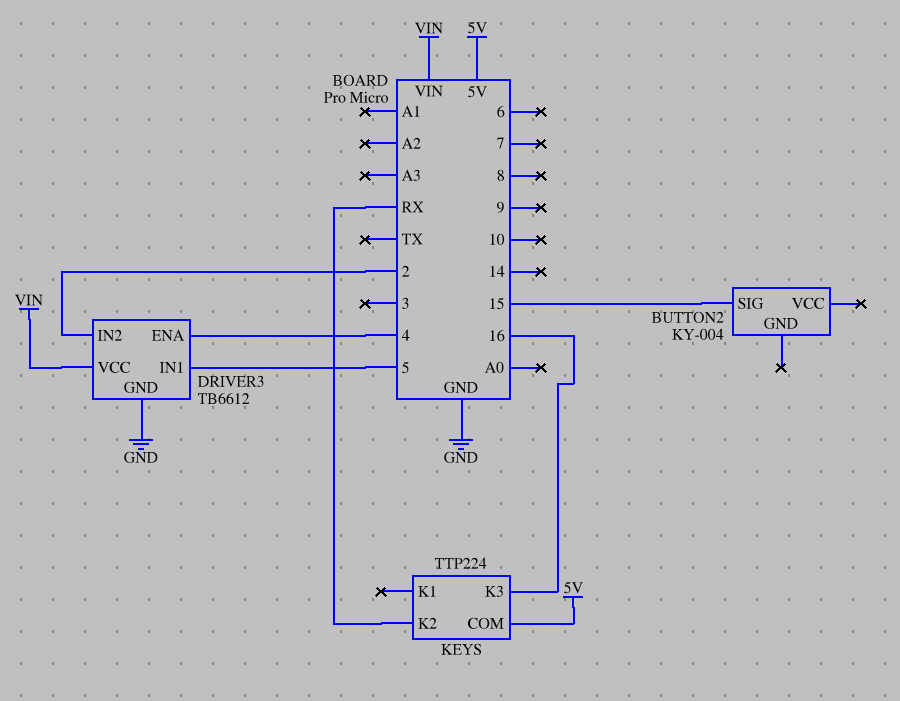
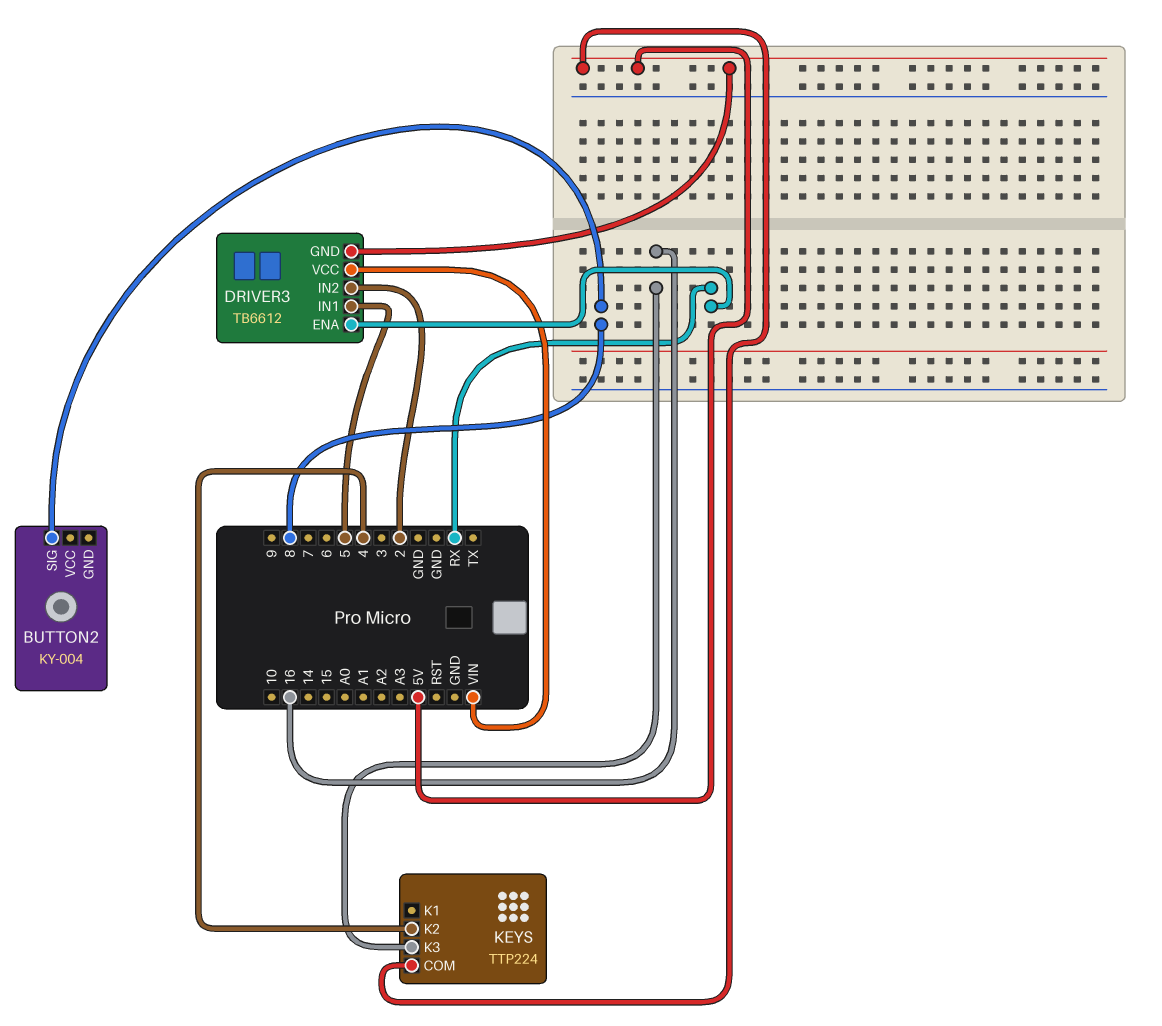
BUTTON2 pin SIG: 15 -> 8
DRIVER3 pin ENA: 4 -> RX
DRIVER3 pin GND: GND -> 5V
KEYS pin K2: RX -> 4

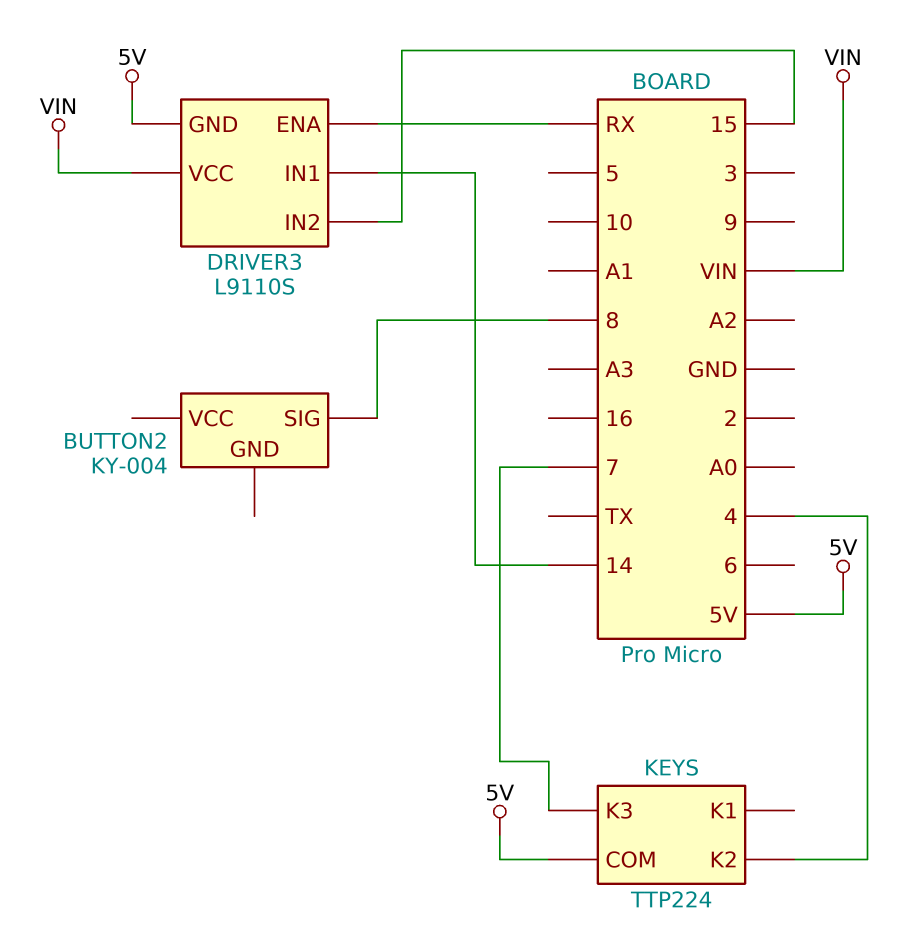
DRIVER3: TB6612 -> L9110S
DRIVER3 pin IN1: 5 -> 14
DRIVER3 pin IN2: 2 -> 15
KEYS pin K3: 16 -> 7

